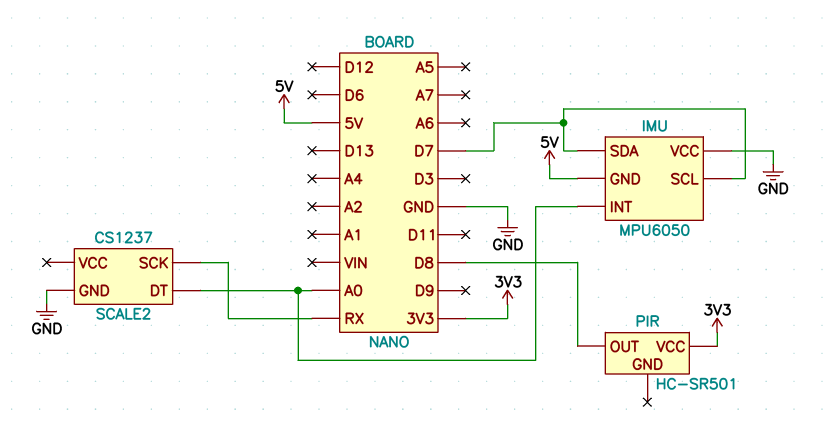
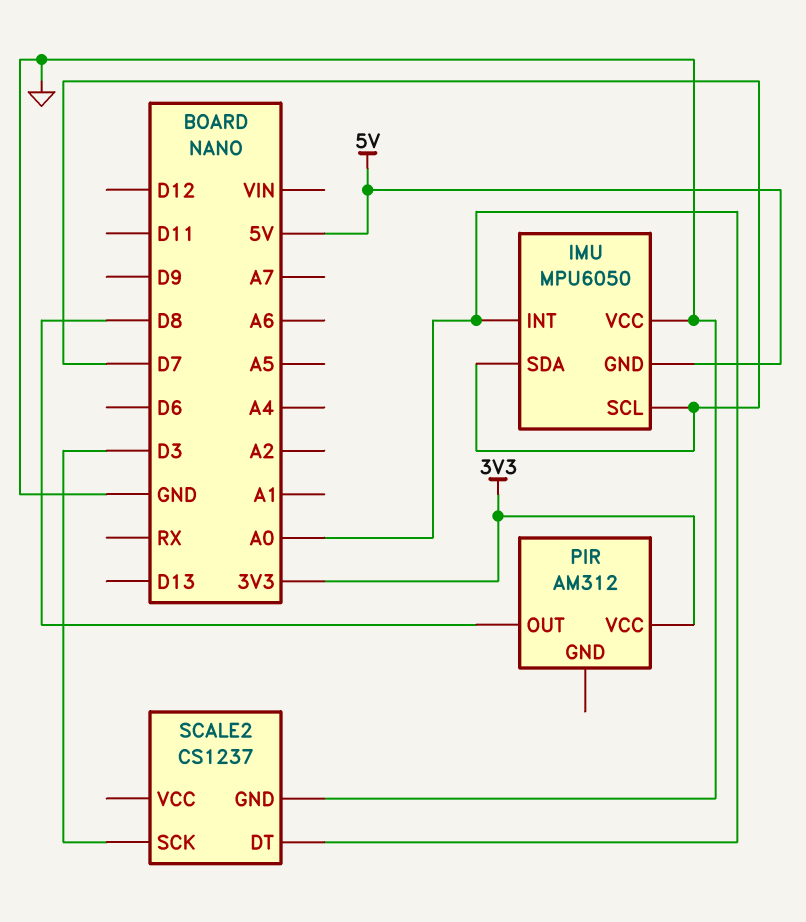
PIR: HC-SR501 -> AM312
SCALE2 pin SCK: RX -> D3

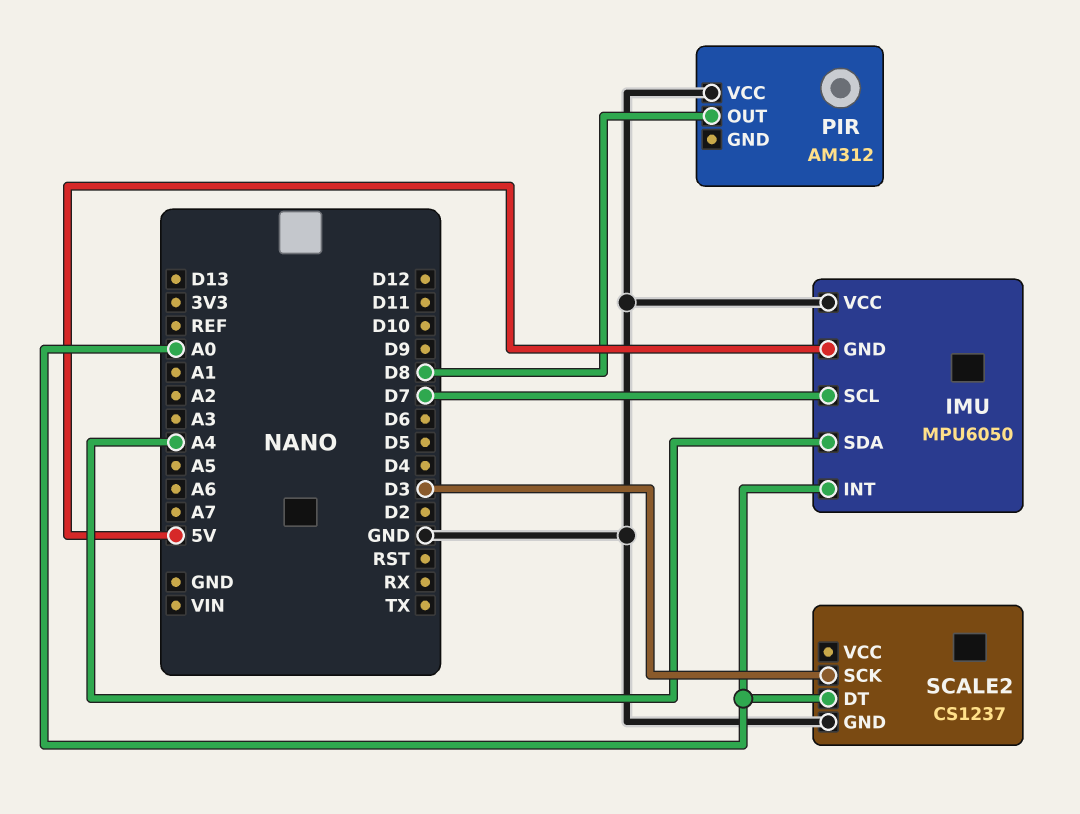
IMU pin SDA: D7 -> A4
PIR pin VCC: 3V3 -> GND

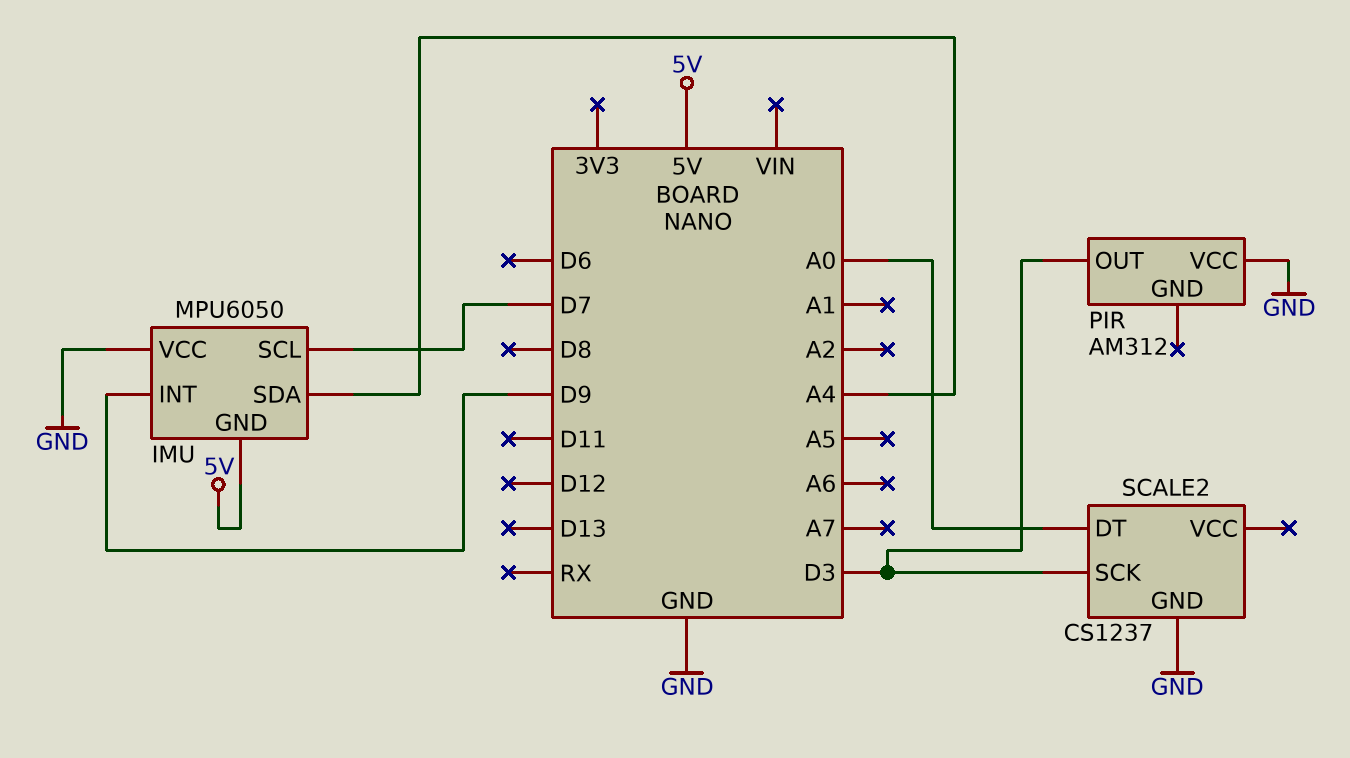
IMU pin INT: A0 -> D9
PIR pin OUT: D8 -> D3

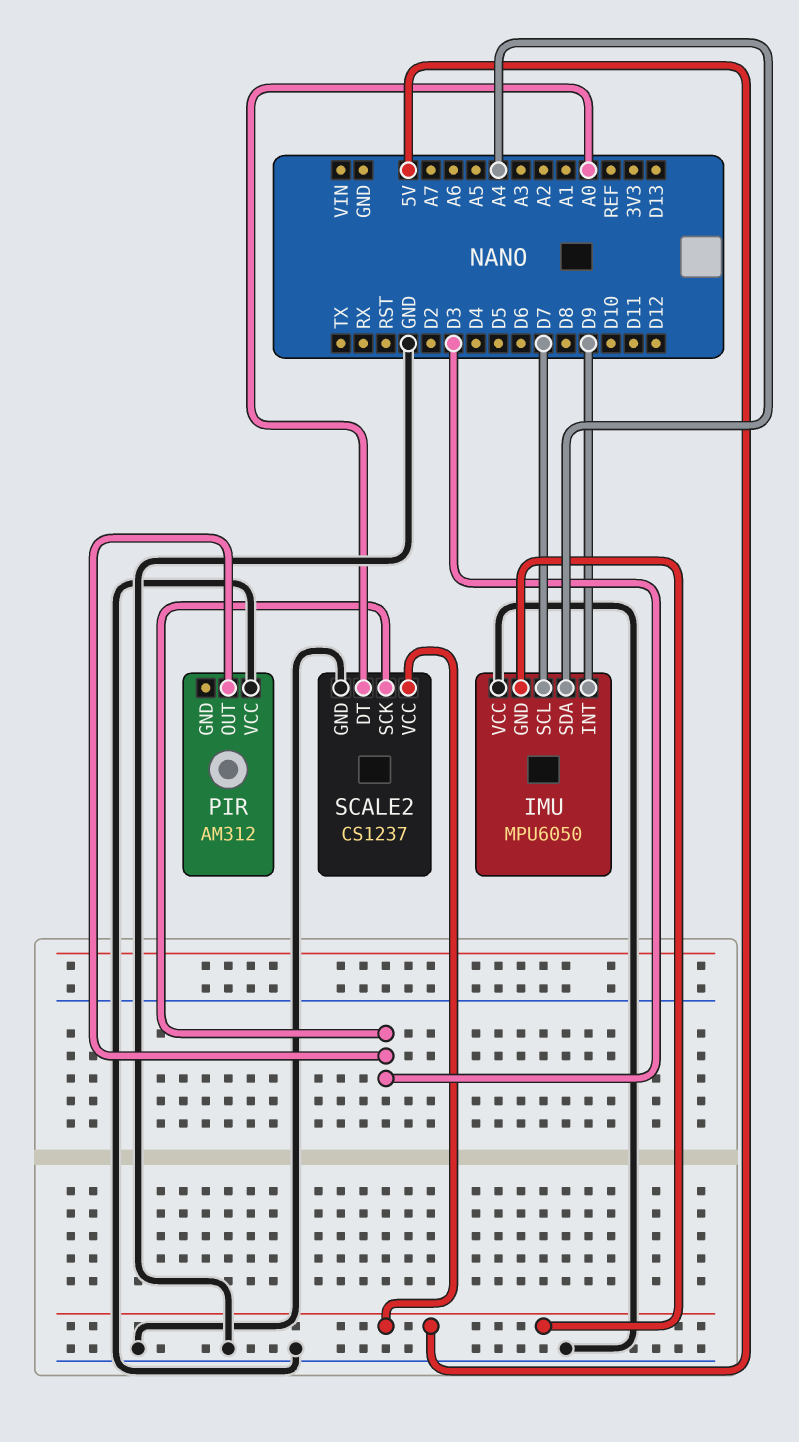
SCALE2 pin VCC: none -> 5V

